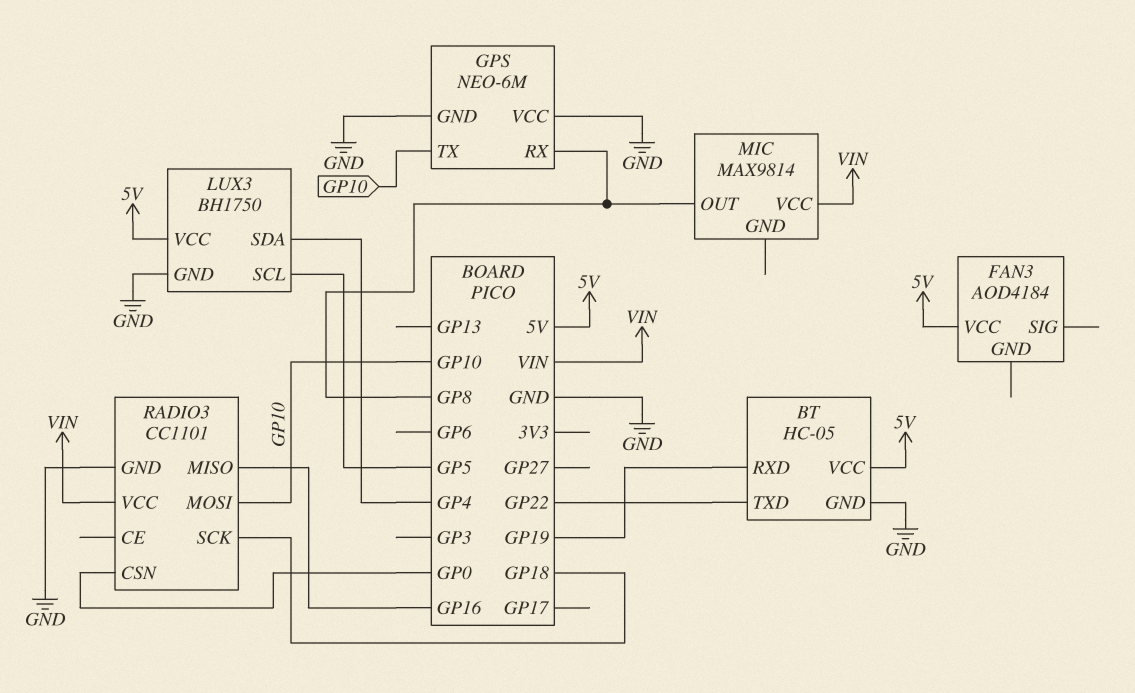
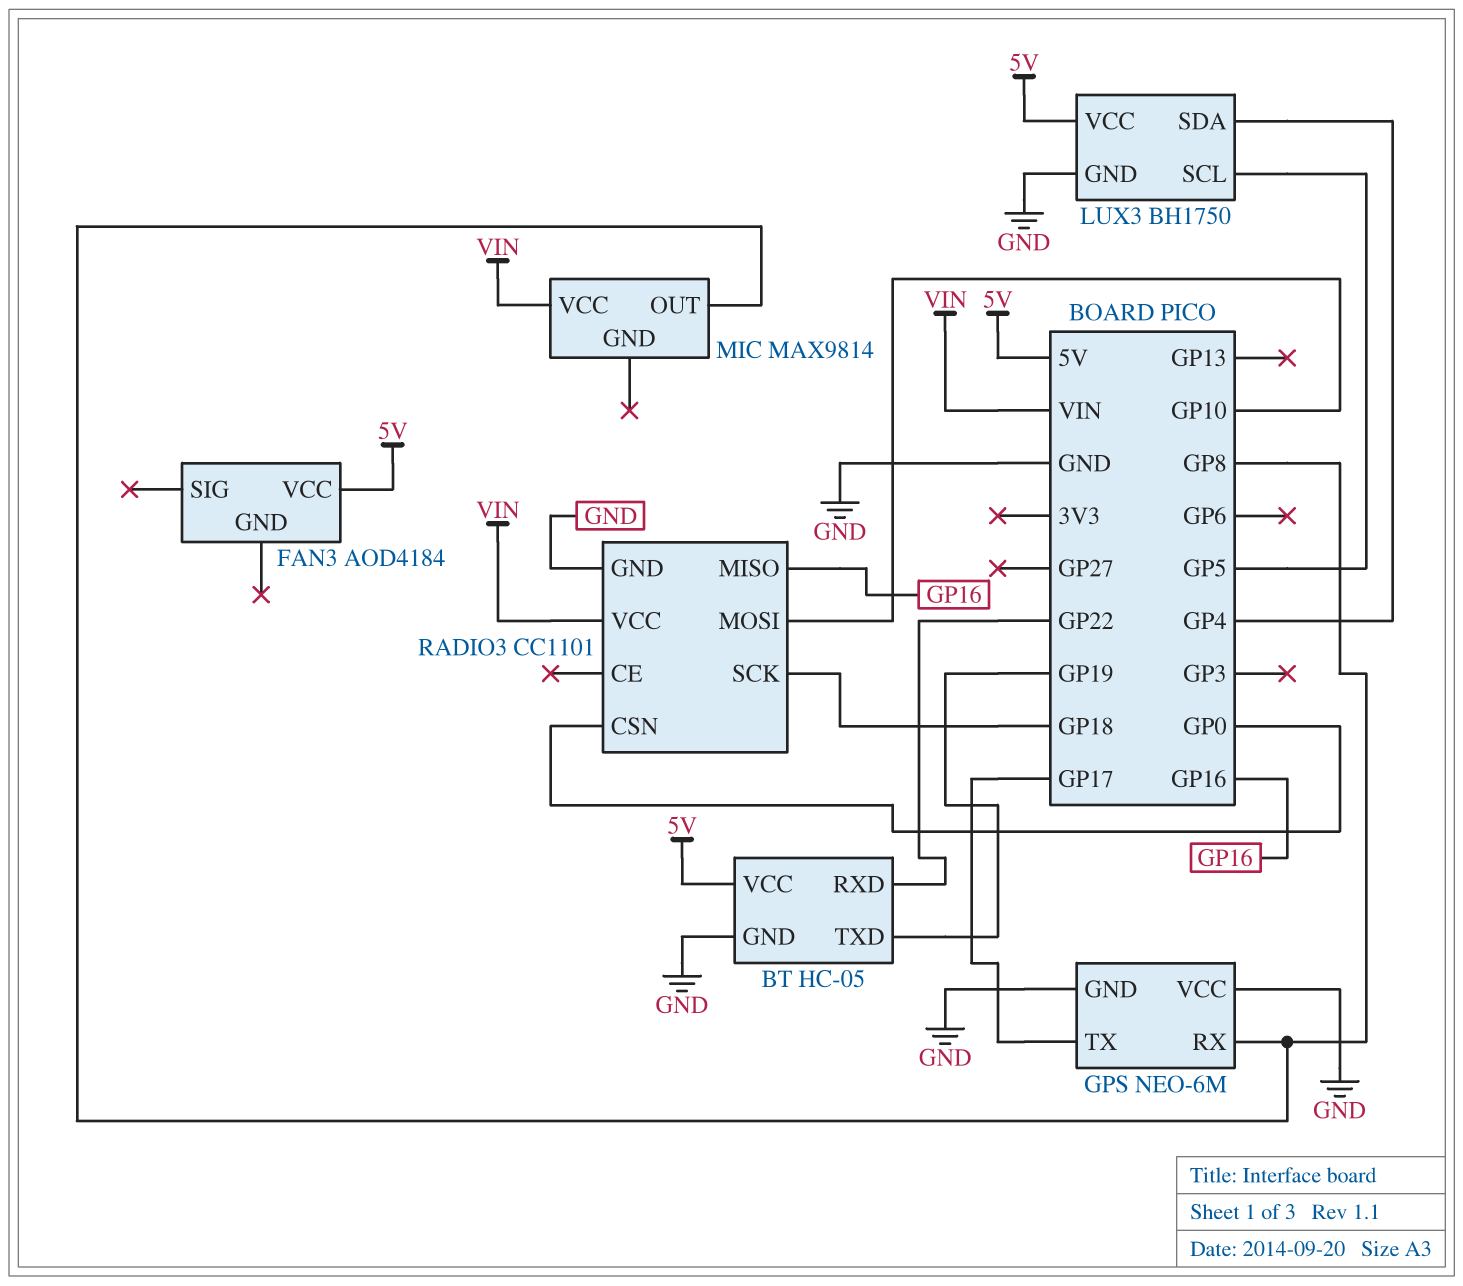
BT pin RXD: GP19 -> GP22
BT pin TXD: GP22 -> GP19
GPS pin TX: GP10 -> GP17

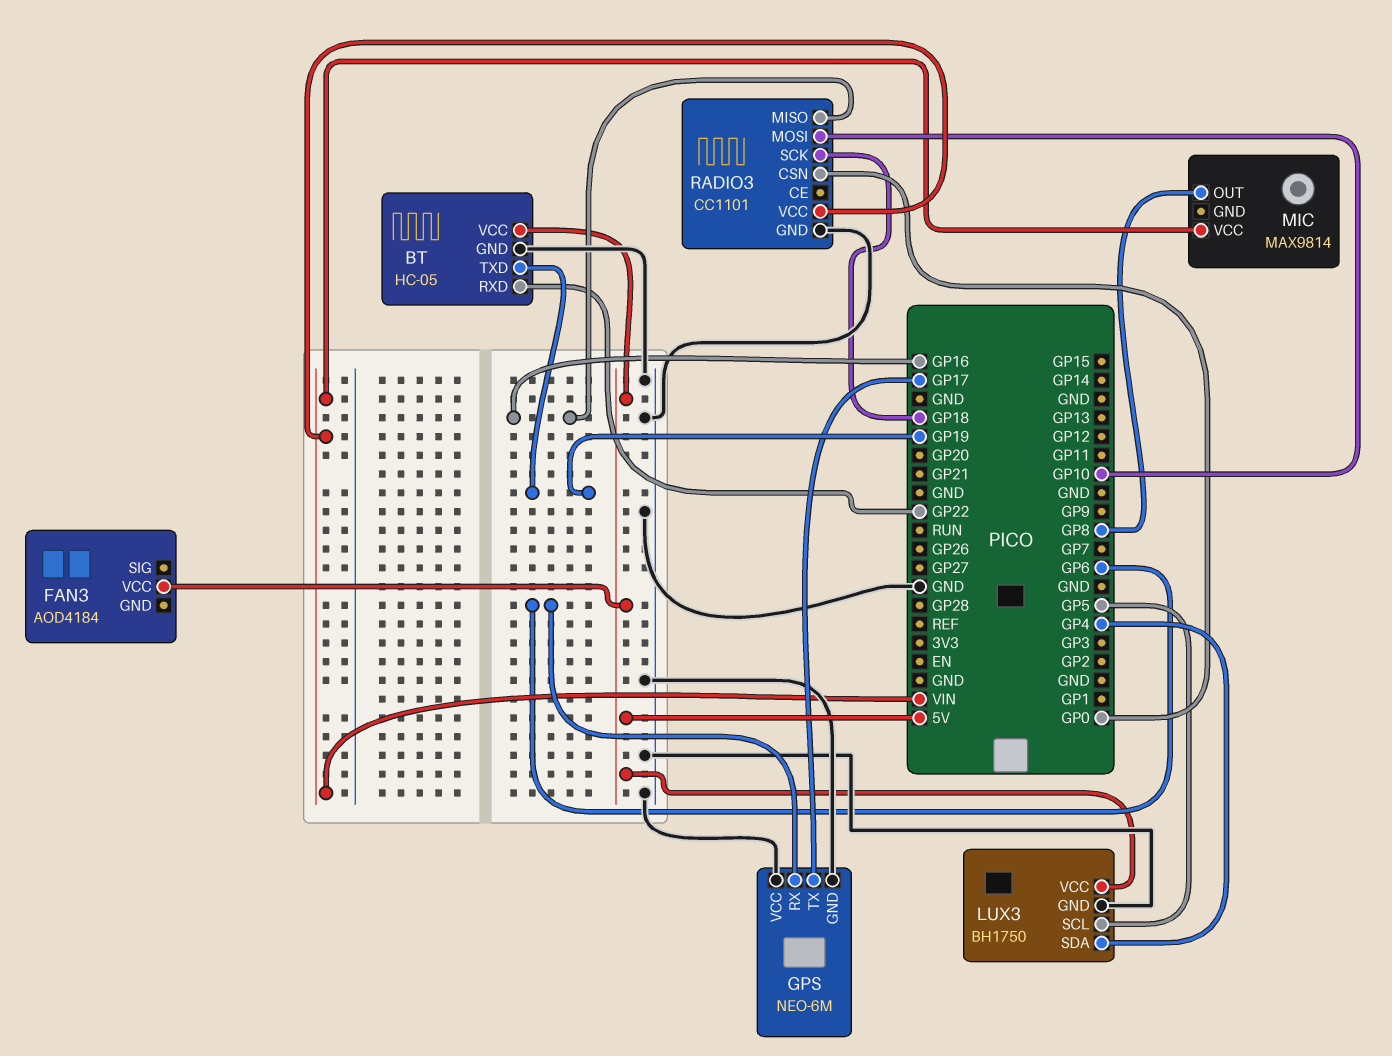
GPS pin RX: GP8 -> GP6

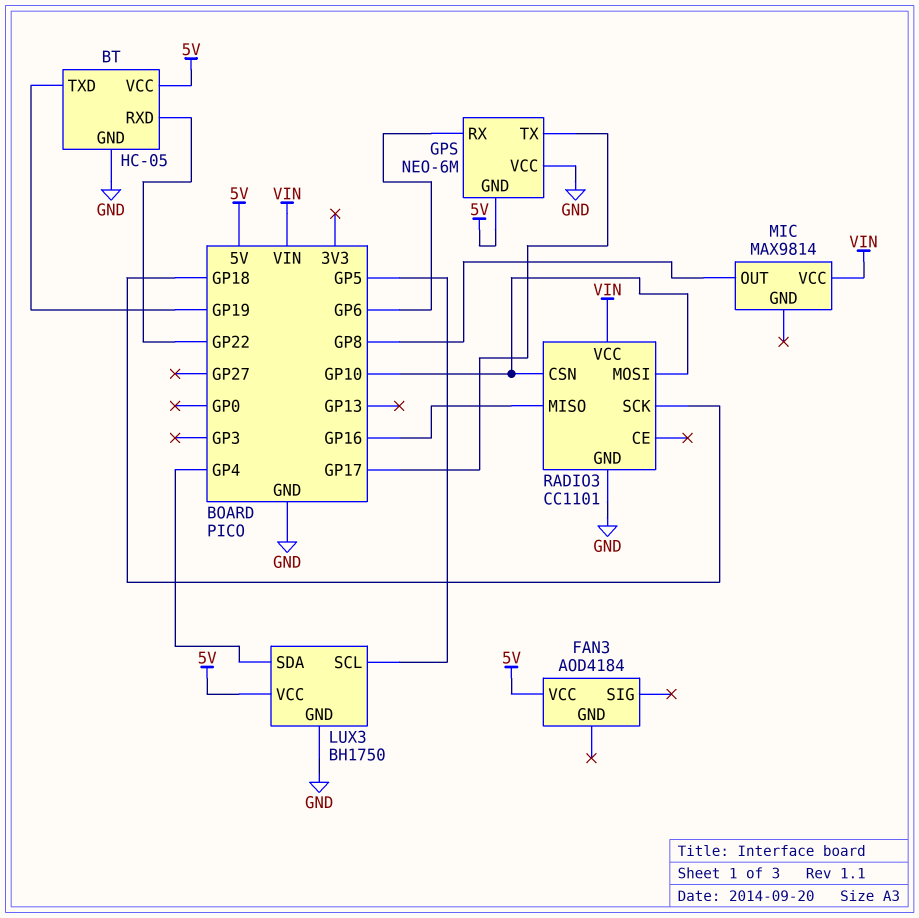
GPS pin GND: GND -> 5V
RADIO3 pin CSN: GP0 -> GP10

